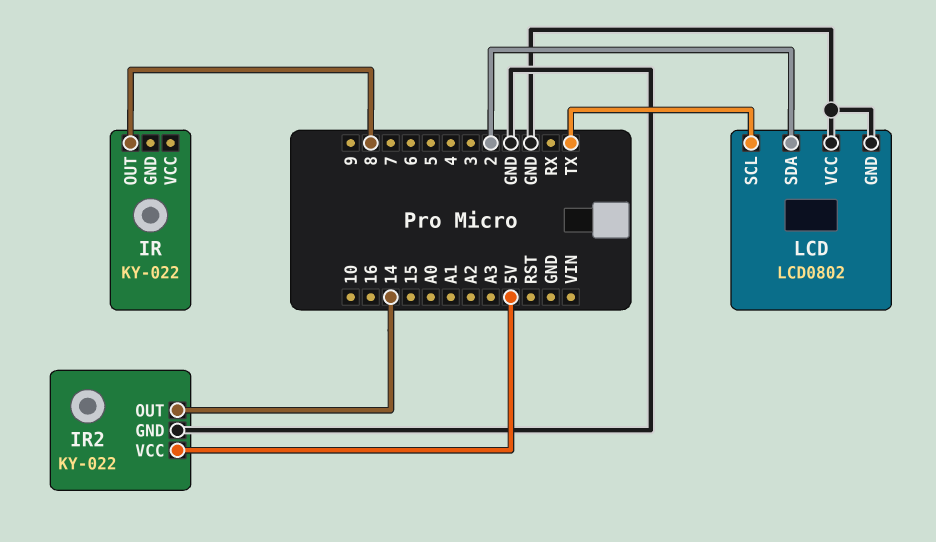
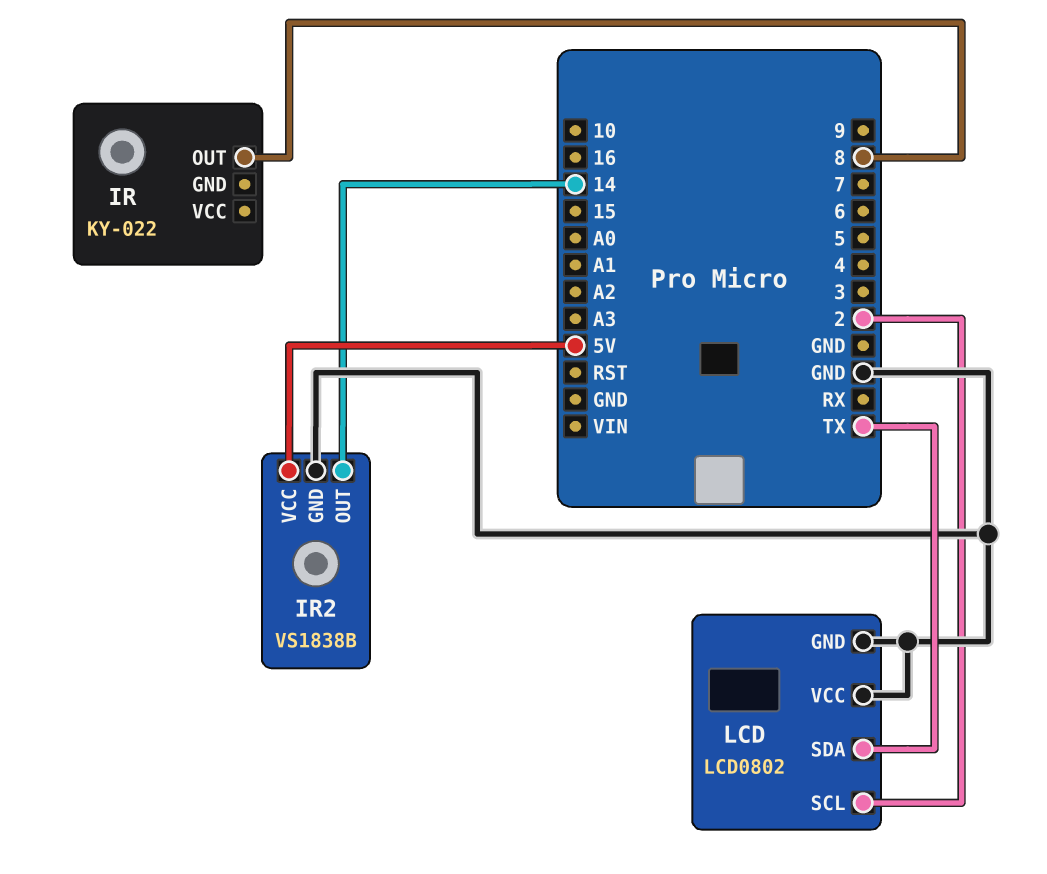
IR2: KY-022 -> VS1838B
LCD pin SCL: TX -> 2
LCD pin SDA: 2 -> TX

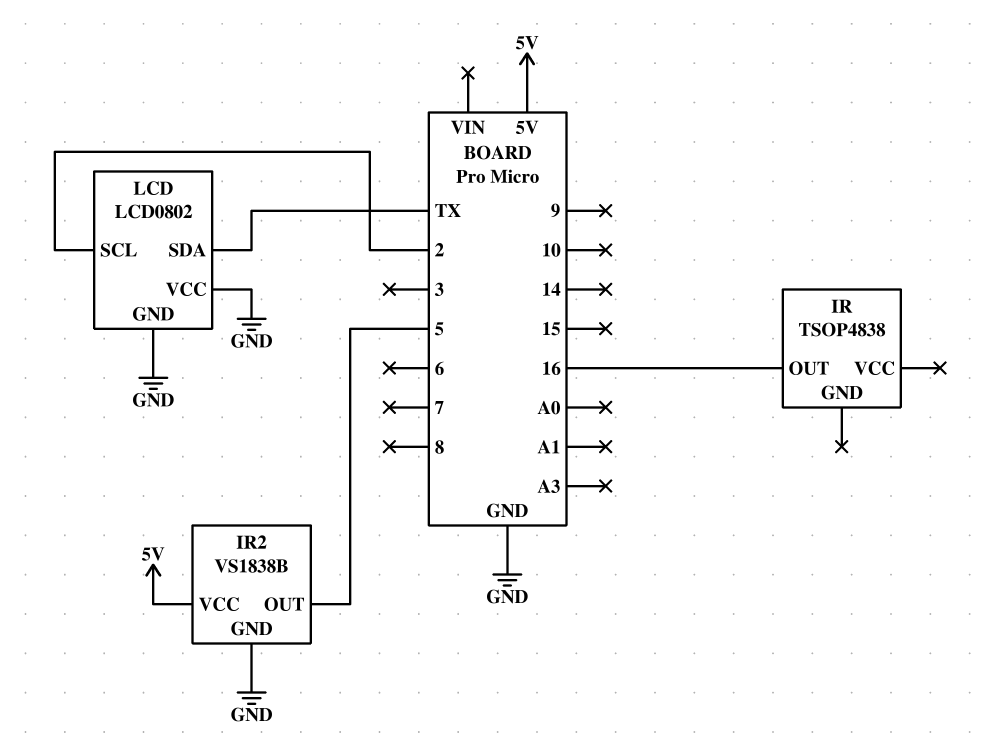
IR: KY-022 -> TSOP4838
IR pin OUT: 8 -> 16
IR2 pin OUT: 14 -> 5

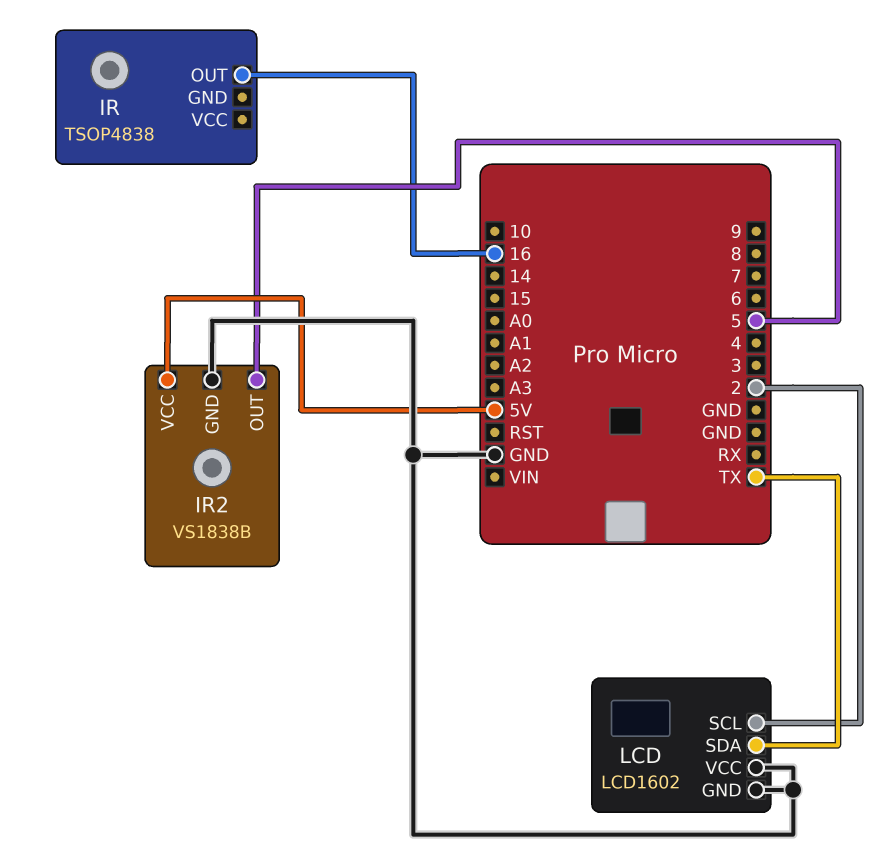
LCD: LCD0802 -> LCD1602

